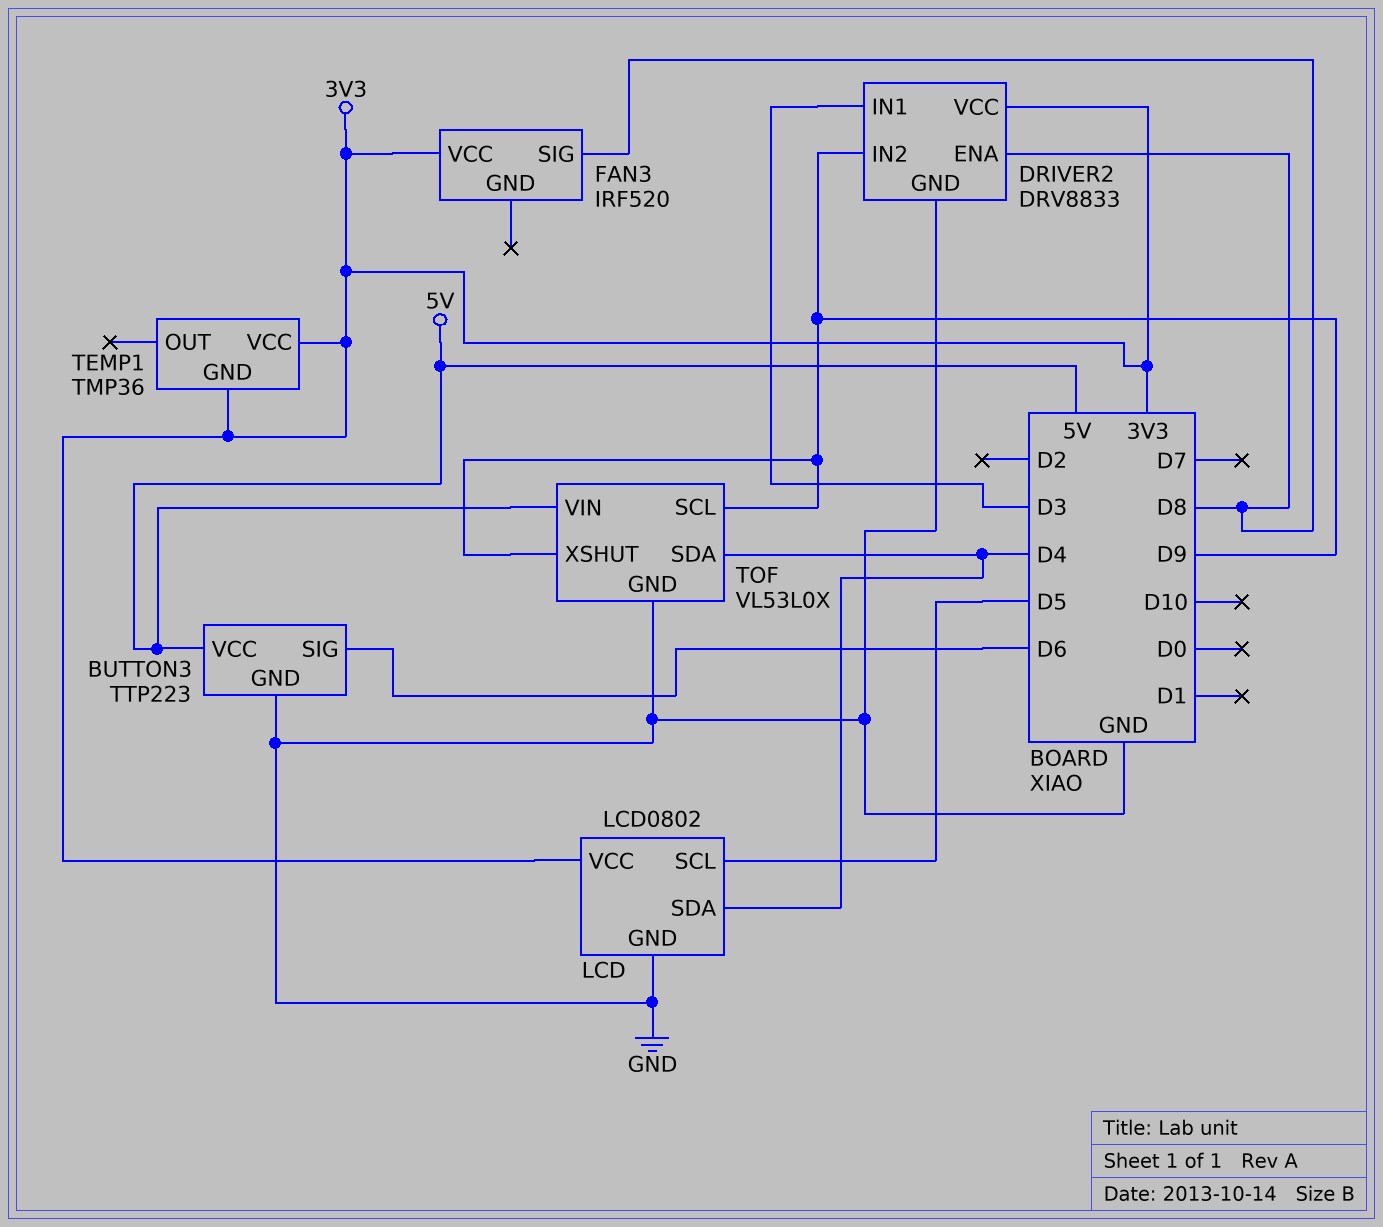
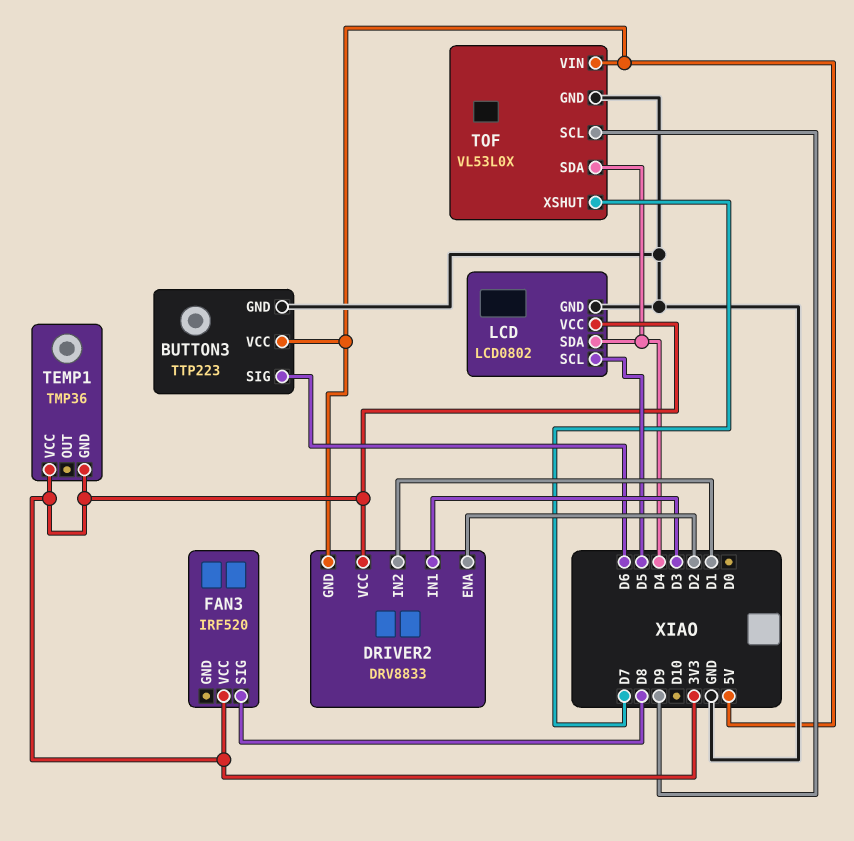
DRIVER2 pin ENA: D8 -> D2
DRIVER2 pin GND: GND -> 5V
DRIVER2 pin IN2: D9 -> D1
TOF pin XSHUT: D9 -> D7

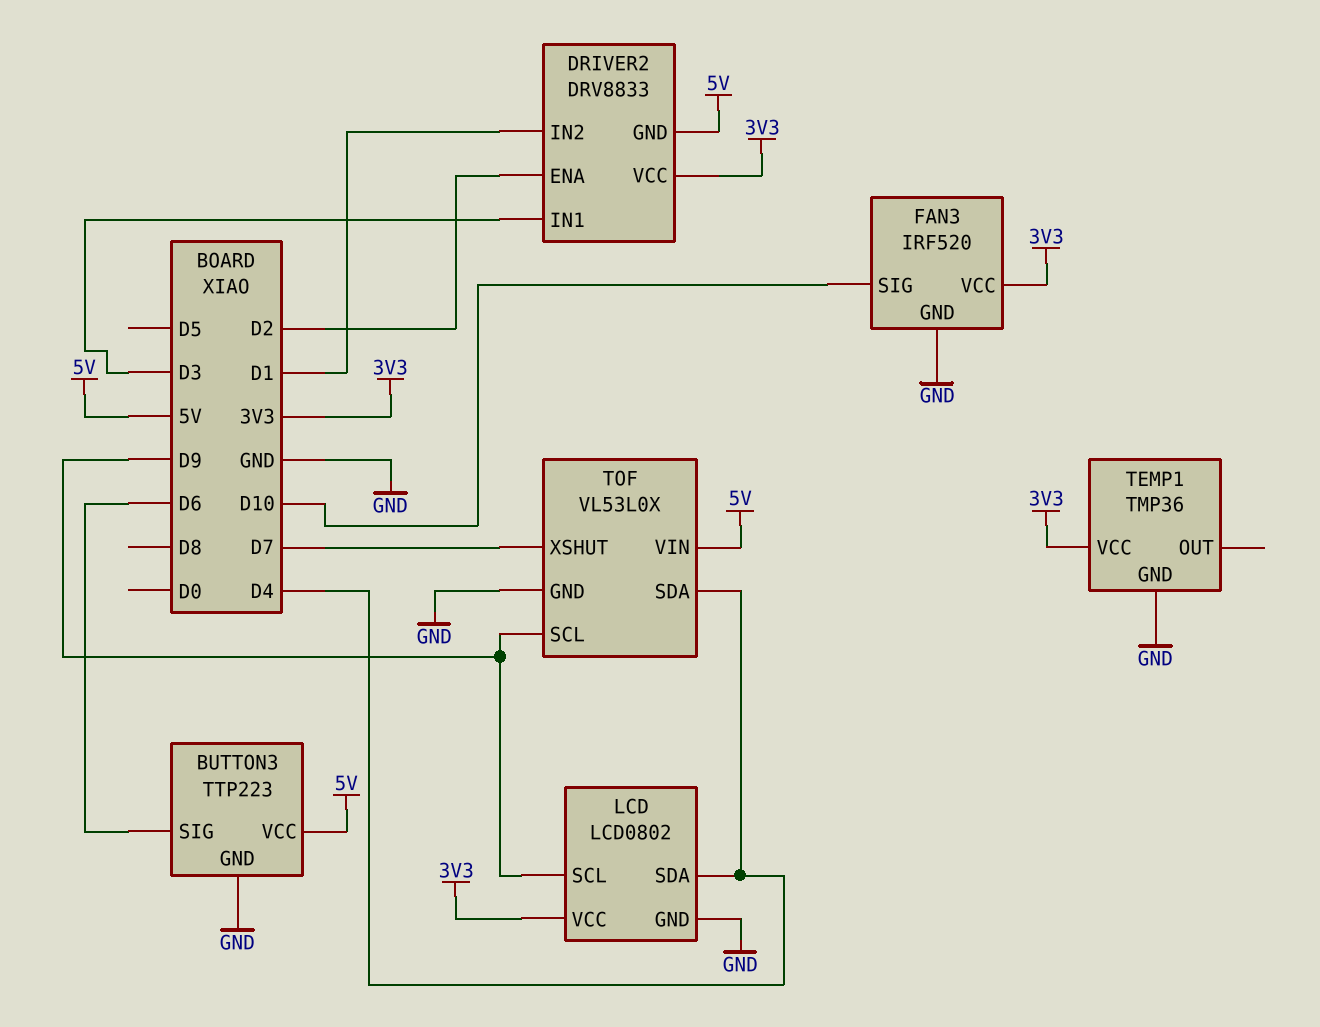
FAN3 pin GND: none -> GND
FAN3 pin SIG: D8 -> D10
LCD pin SCL: D5 -> D9
TEMP1 pin GND: 3V3 -> GND

